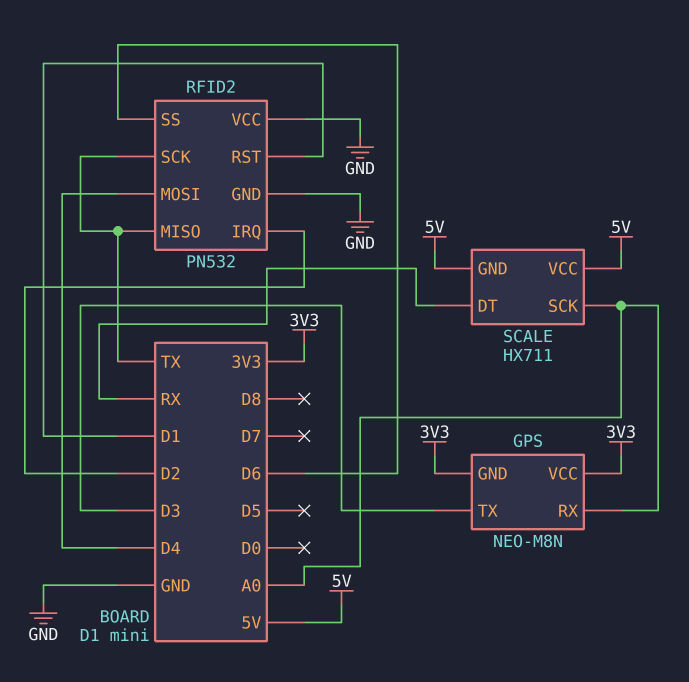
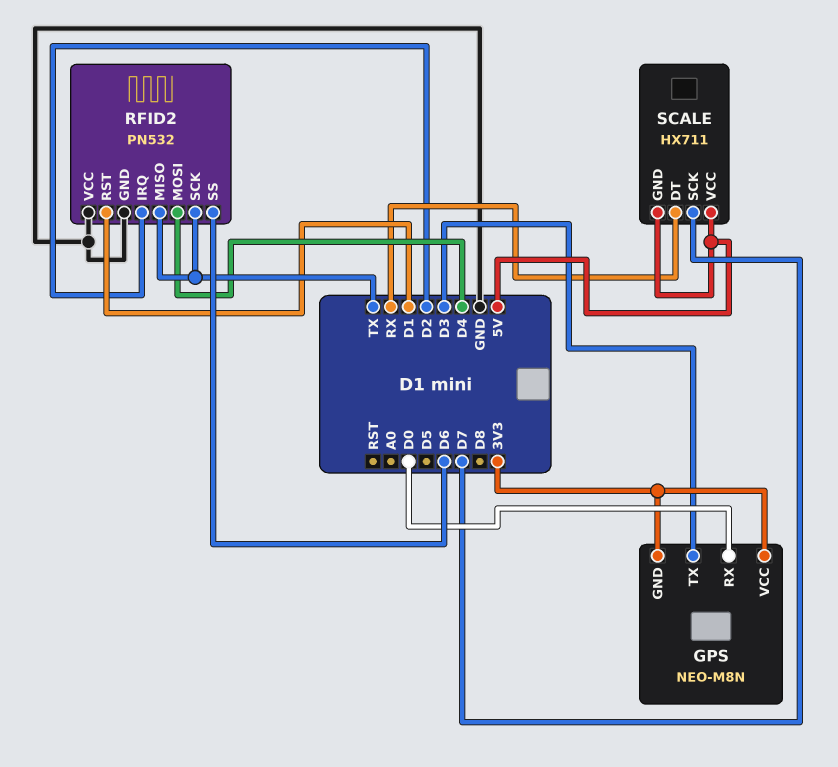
GPS pin RX: A0 -> D0
SCALE pin SCK: A0 -> D7

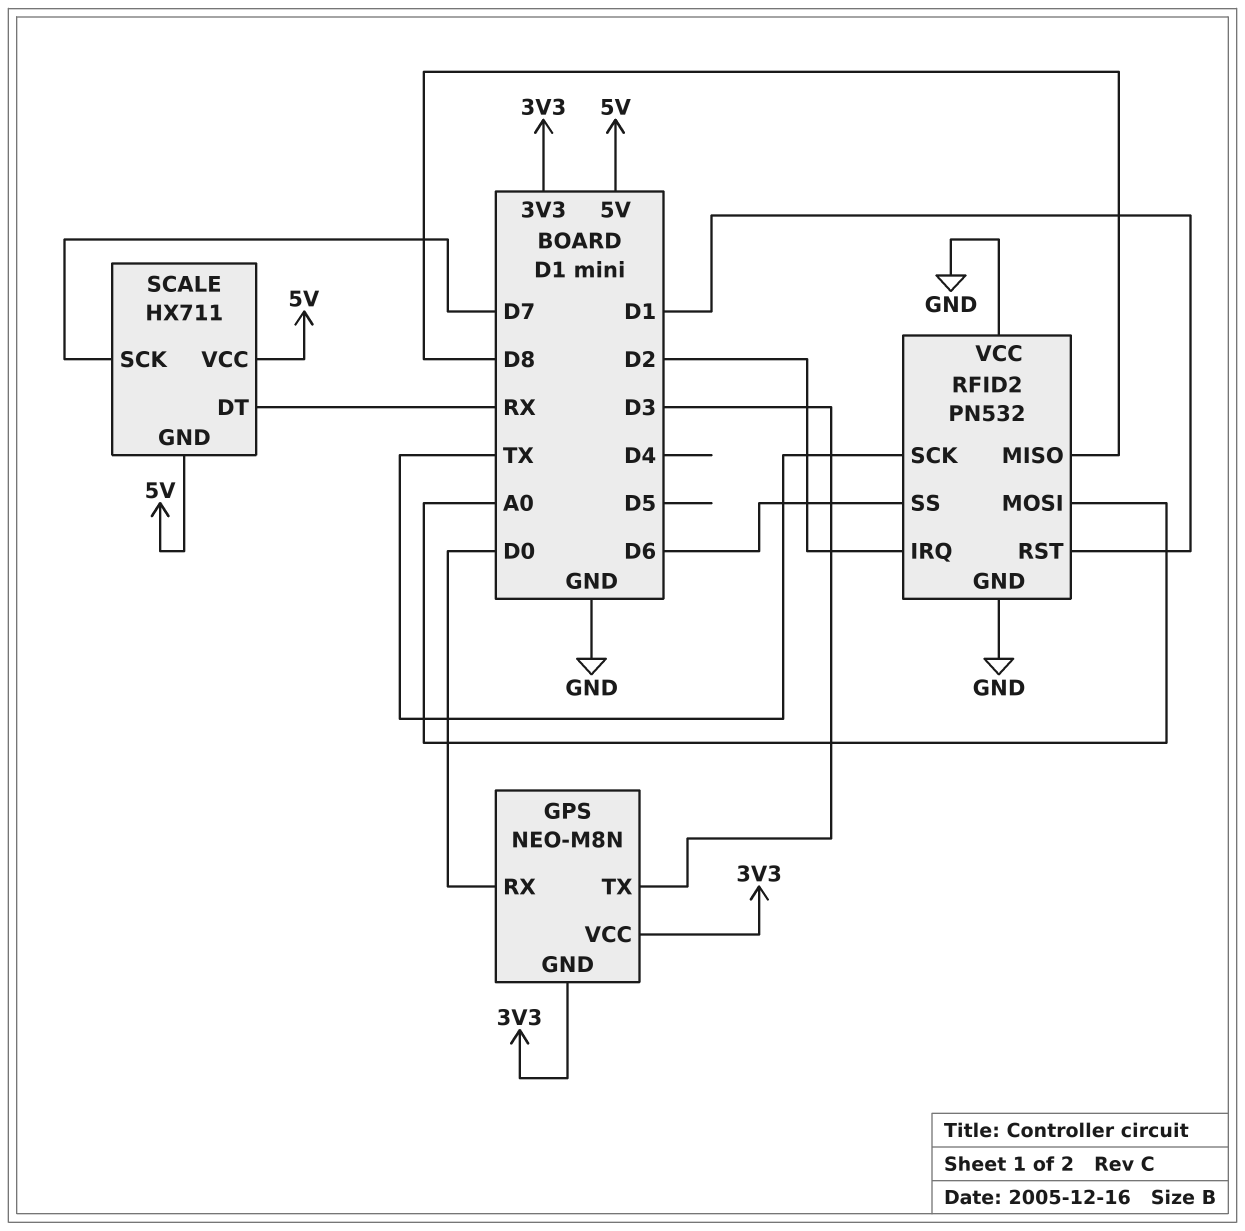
RFID2 pin MISO: TX -> D8
RFID2 pin MOSI: D4 -> A0

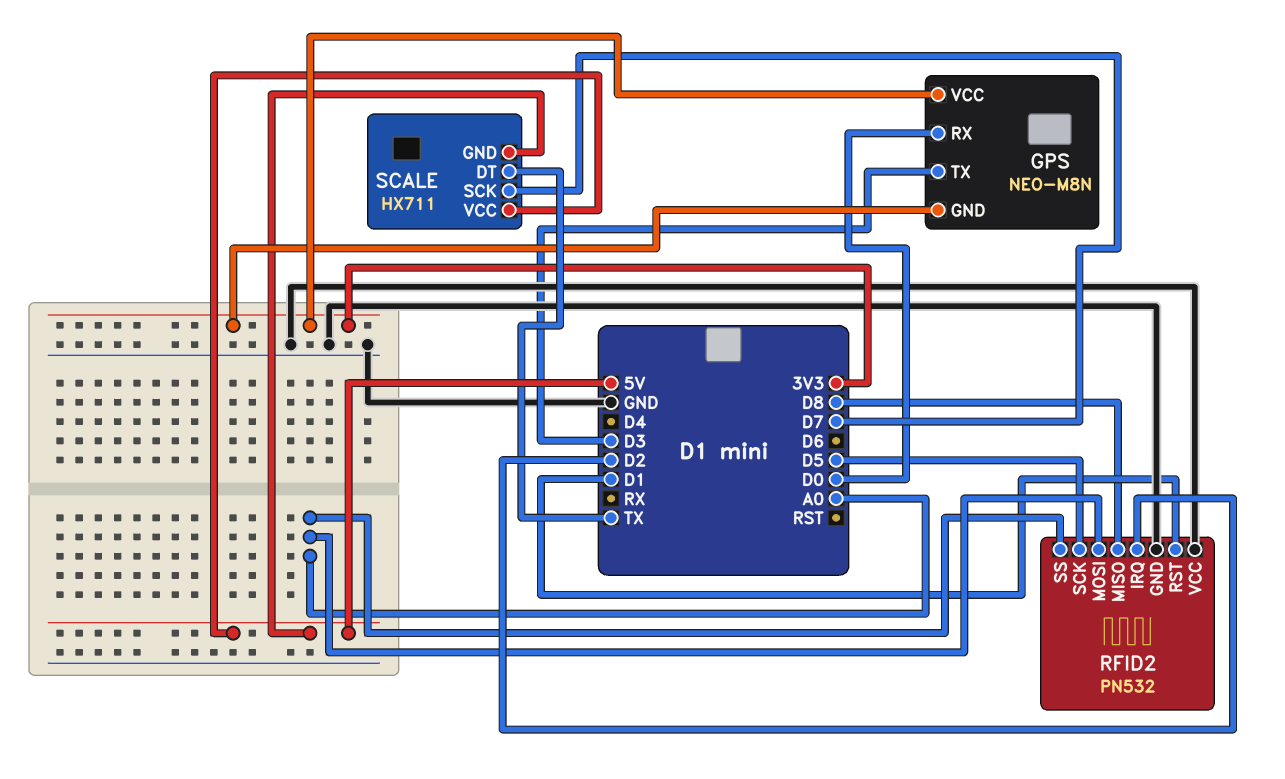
RFID2 pin SCK: TX -> D5
RFID2 pin SS: D6 -> A0
SCALE pin DT: RX -> TX

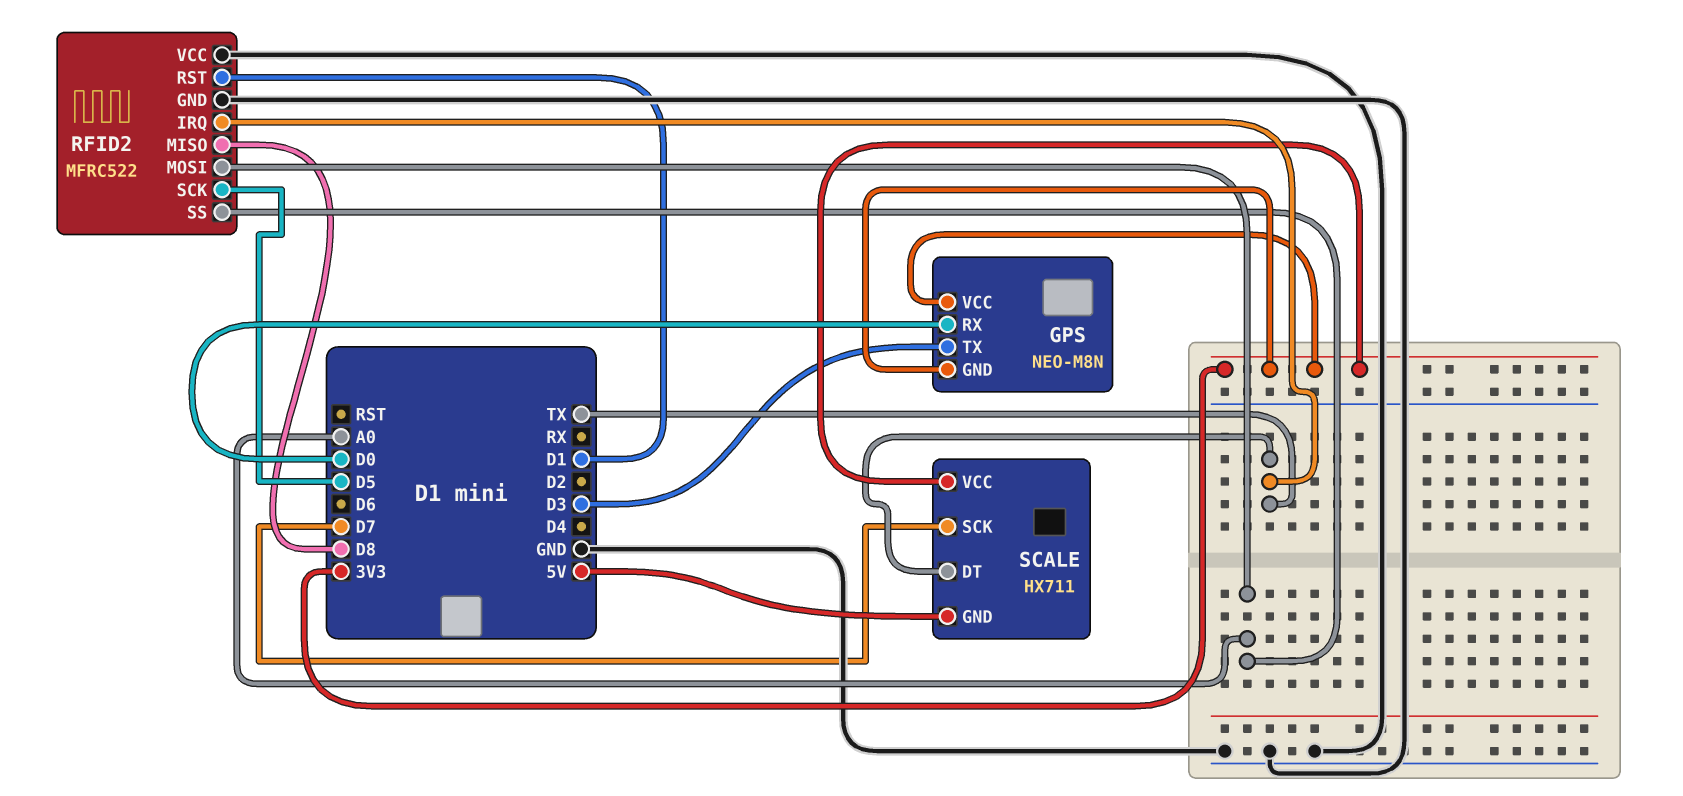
RFID2: PN532 -> MFRC522
RFID2 pin IRQ: D2 -> TX
SCALE pin VCC: 5V -> 3V3

